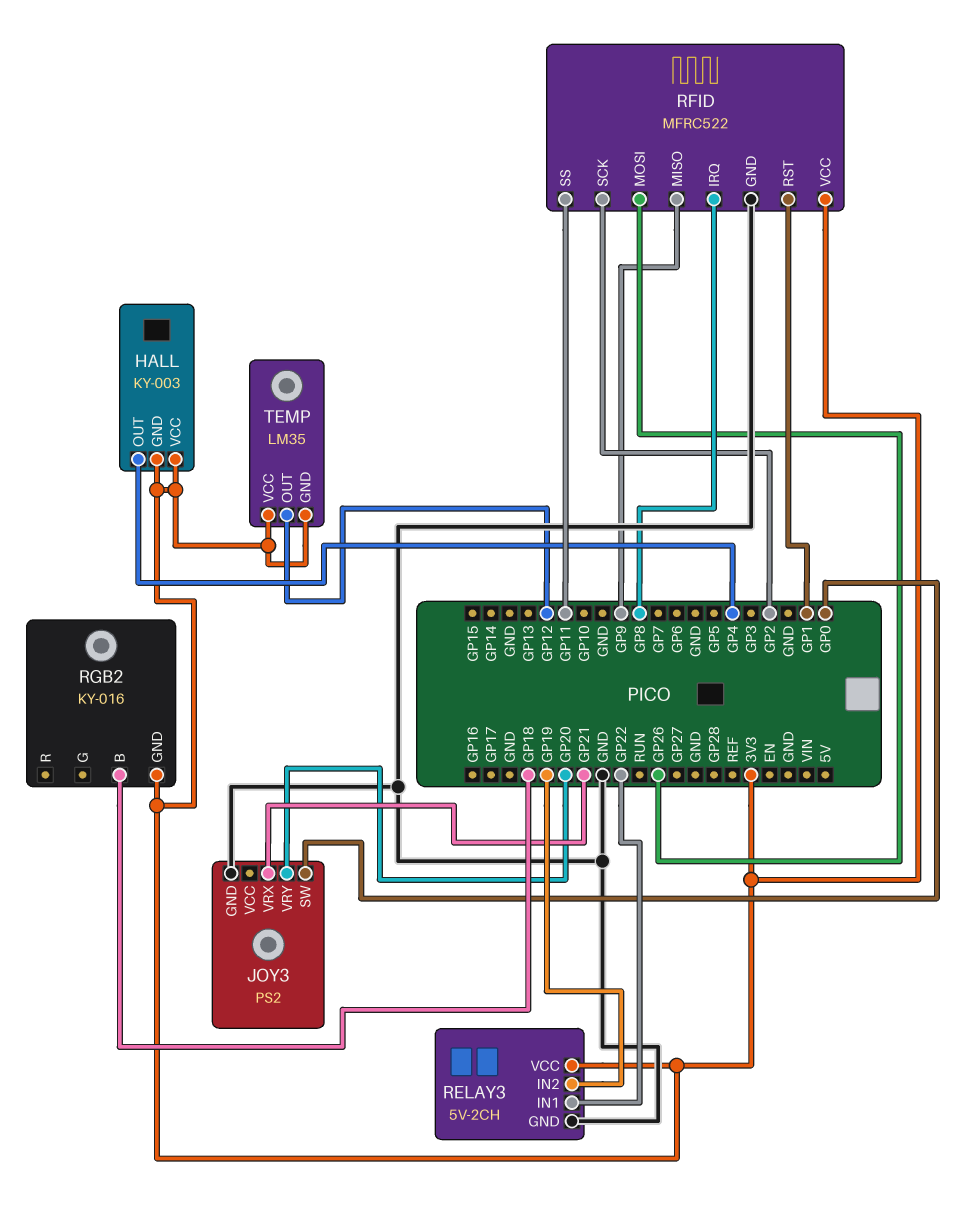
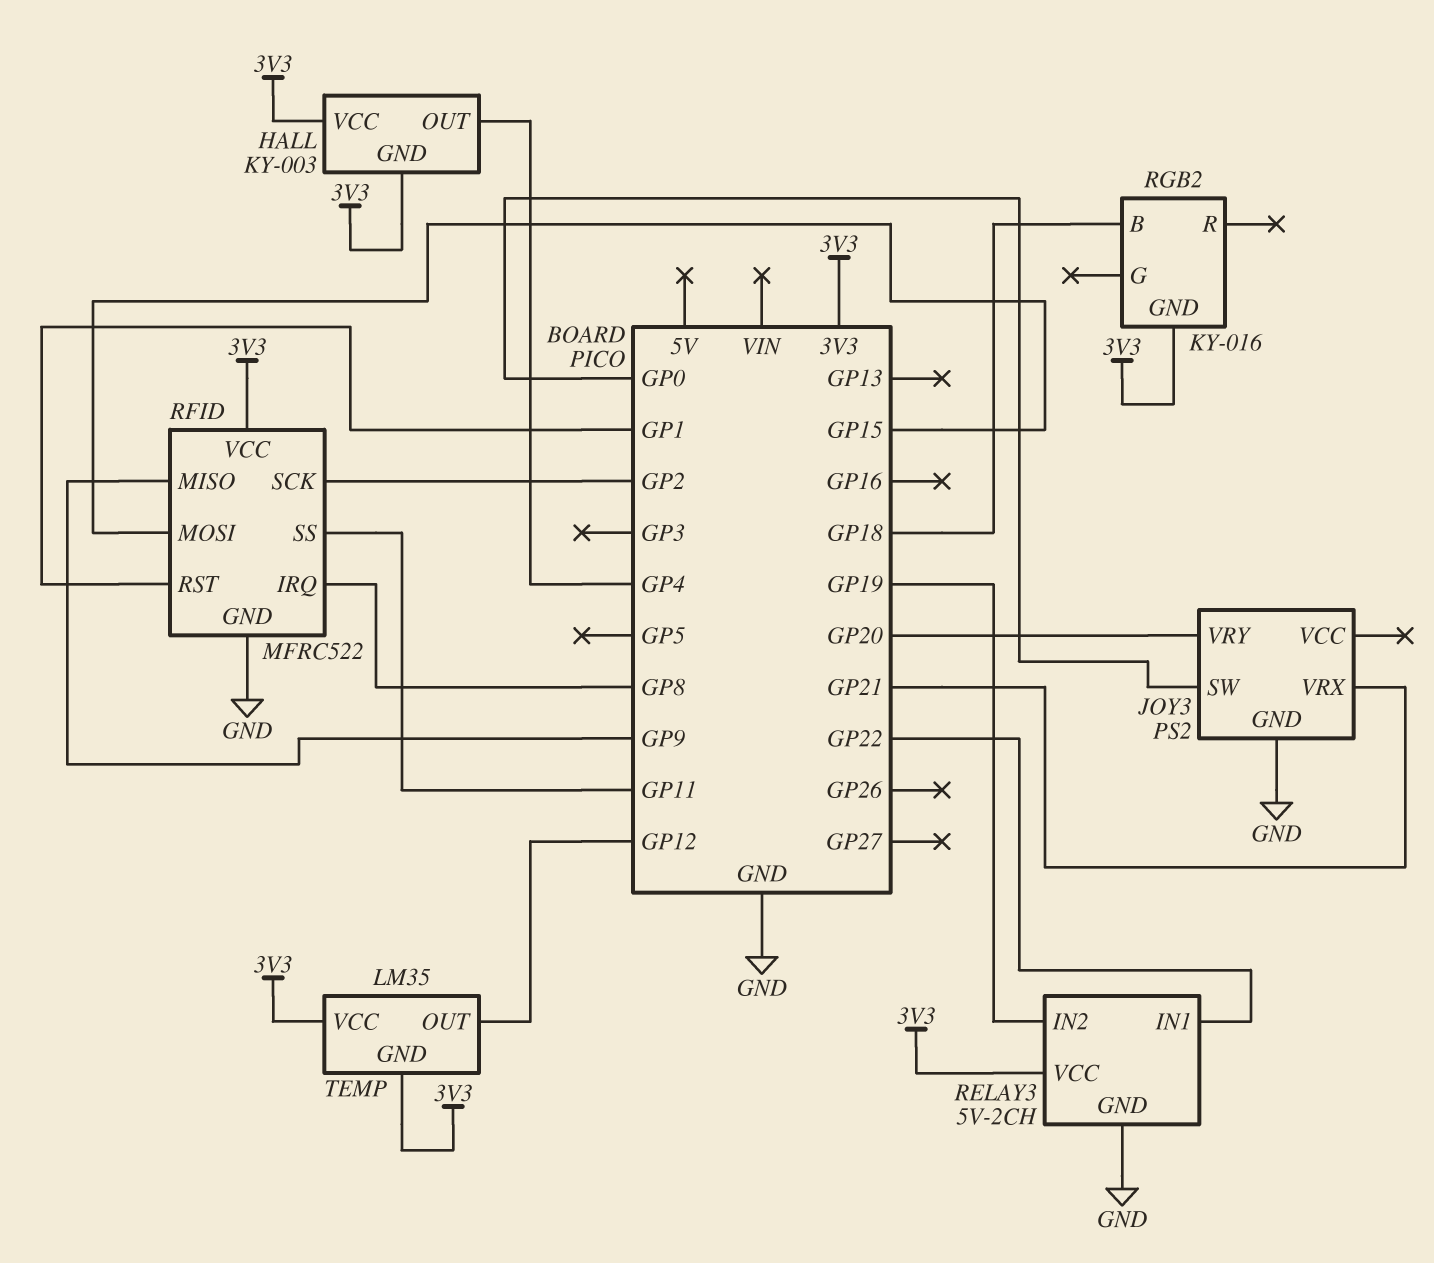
RFID pin MOSI: GP26 -> GP15

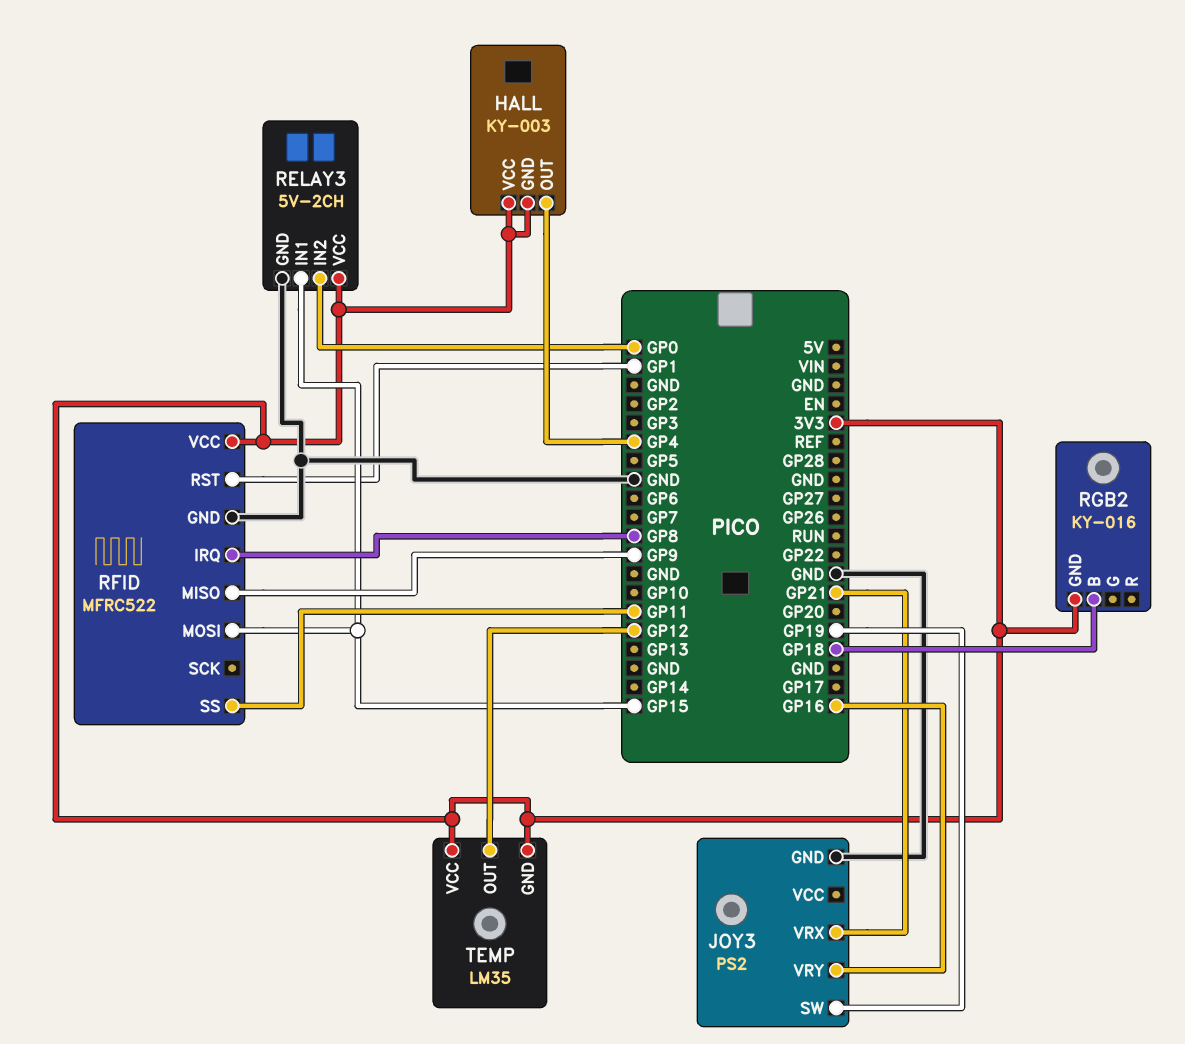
JOY3 pin SW: GP0 -> GP19
JOY3 pin VRY: GP20 -> GP16
RELAY3 pin IN1: GP22 -> GP15
RELAY3 pin IN2: GP19 -> GP0
RFID pin SCK: GP2 -> none

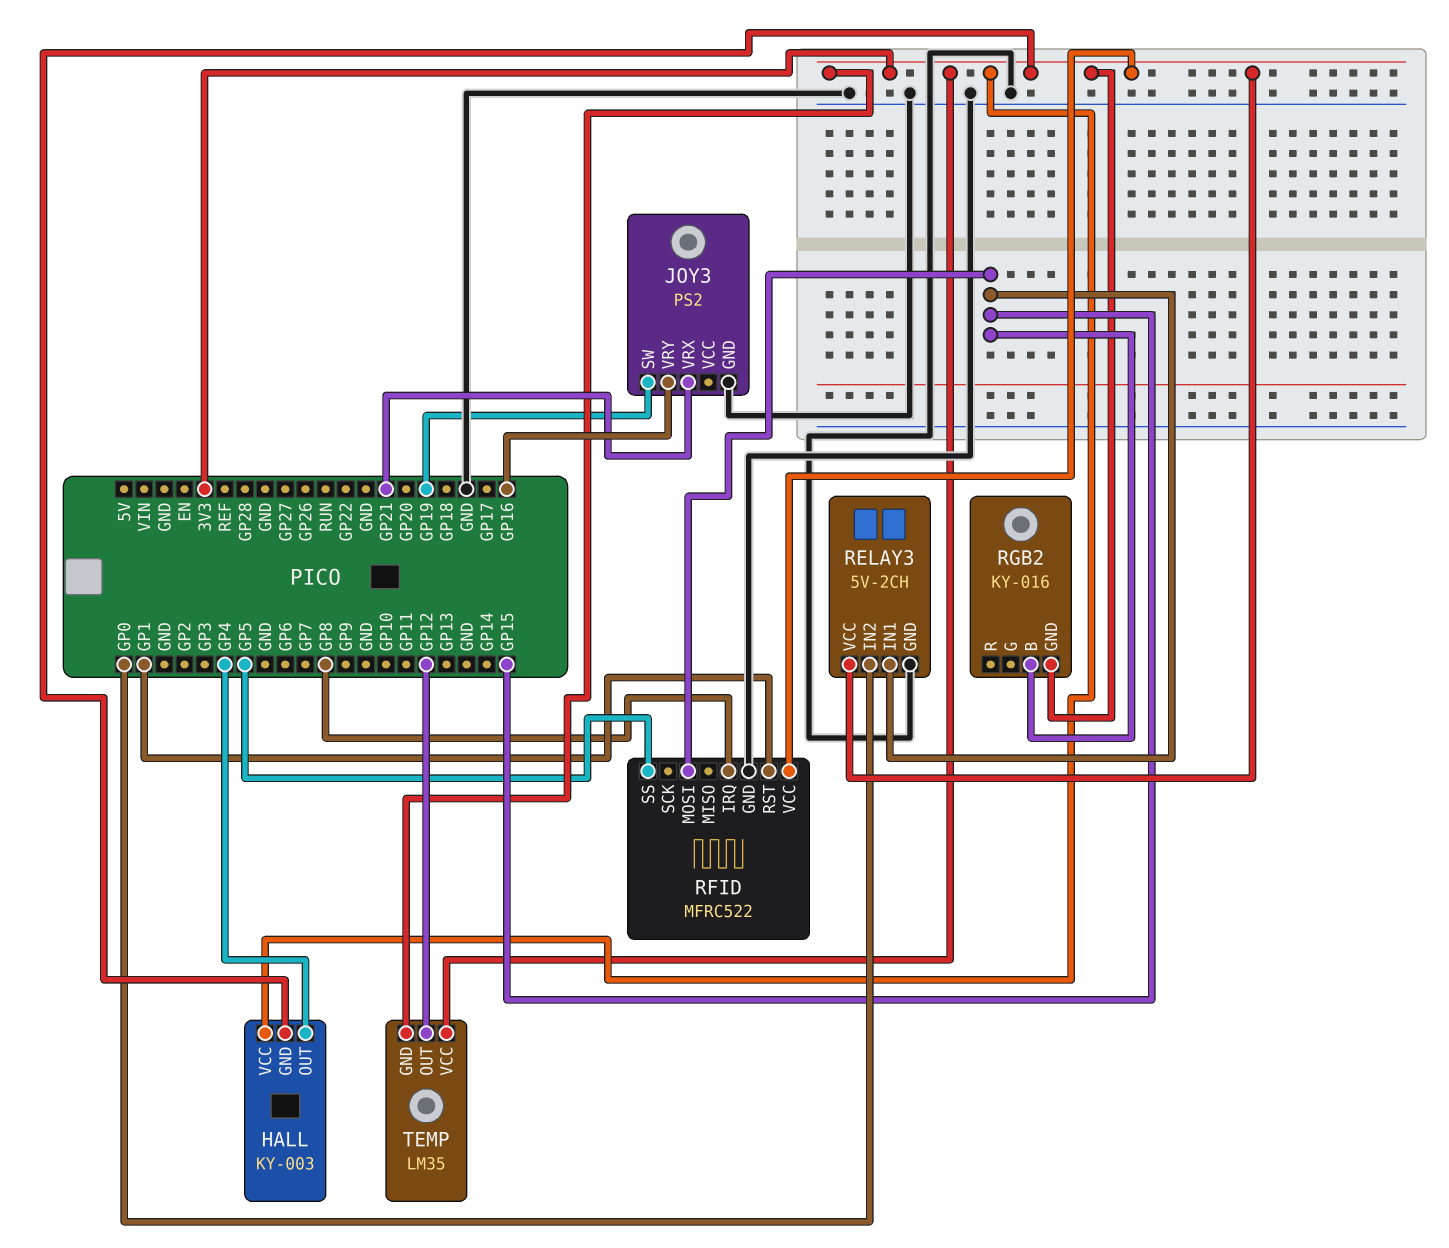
RFID pin MISO: GP9 -> none
RFID pin SS: GP11 -> GP5
RGB2 pin B: GP18 -> GP15

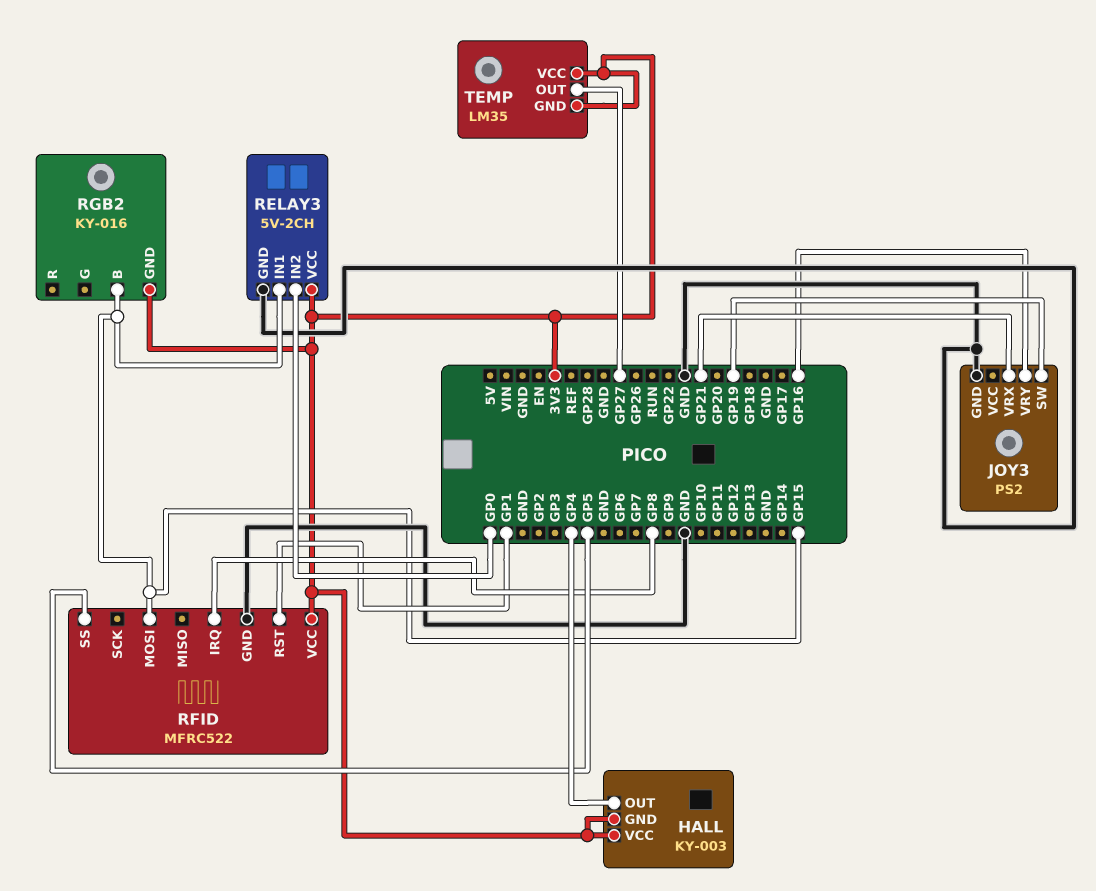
TEMP pin OUT: GP12 -> GP27

